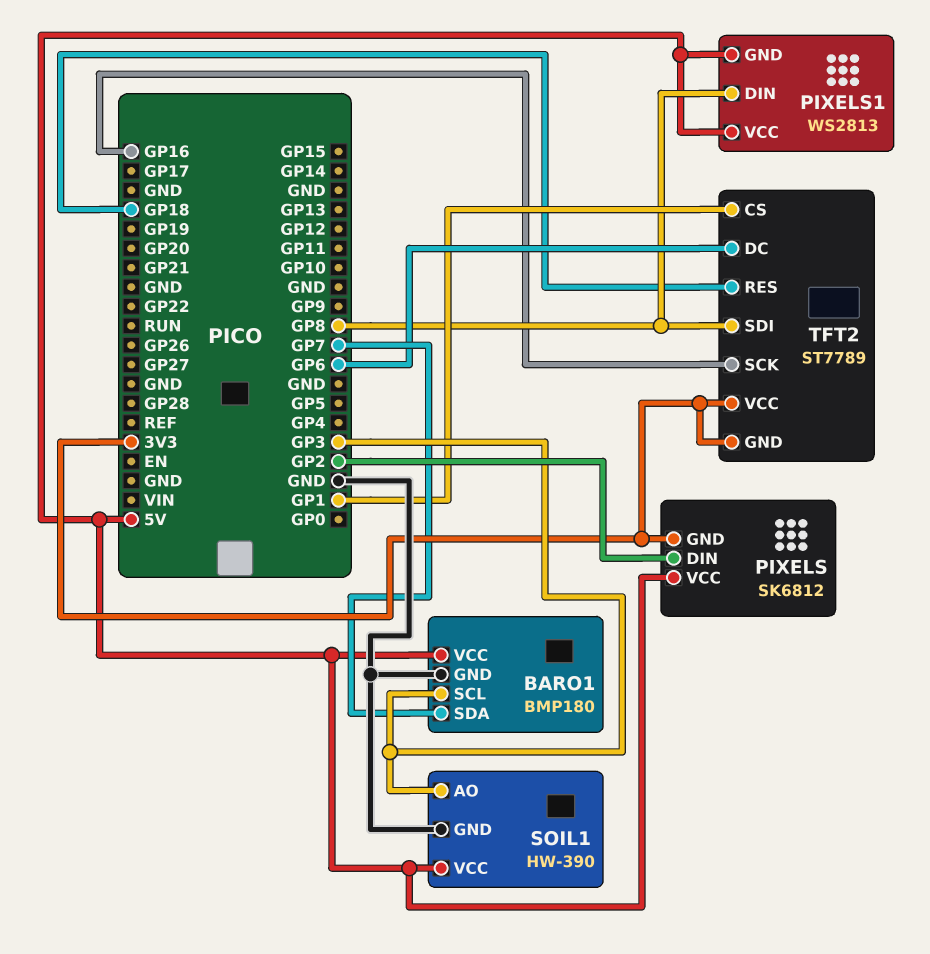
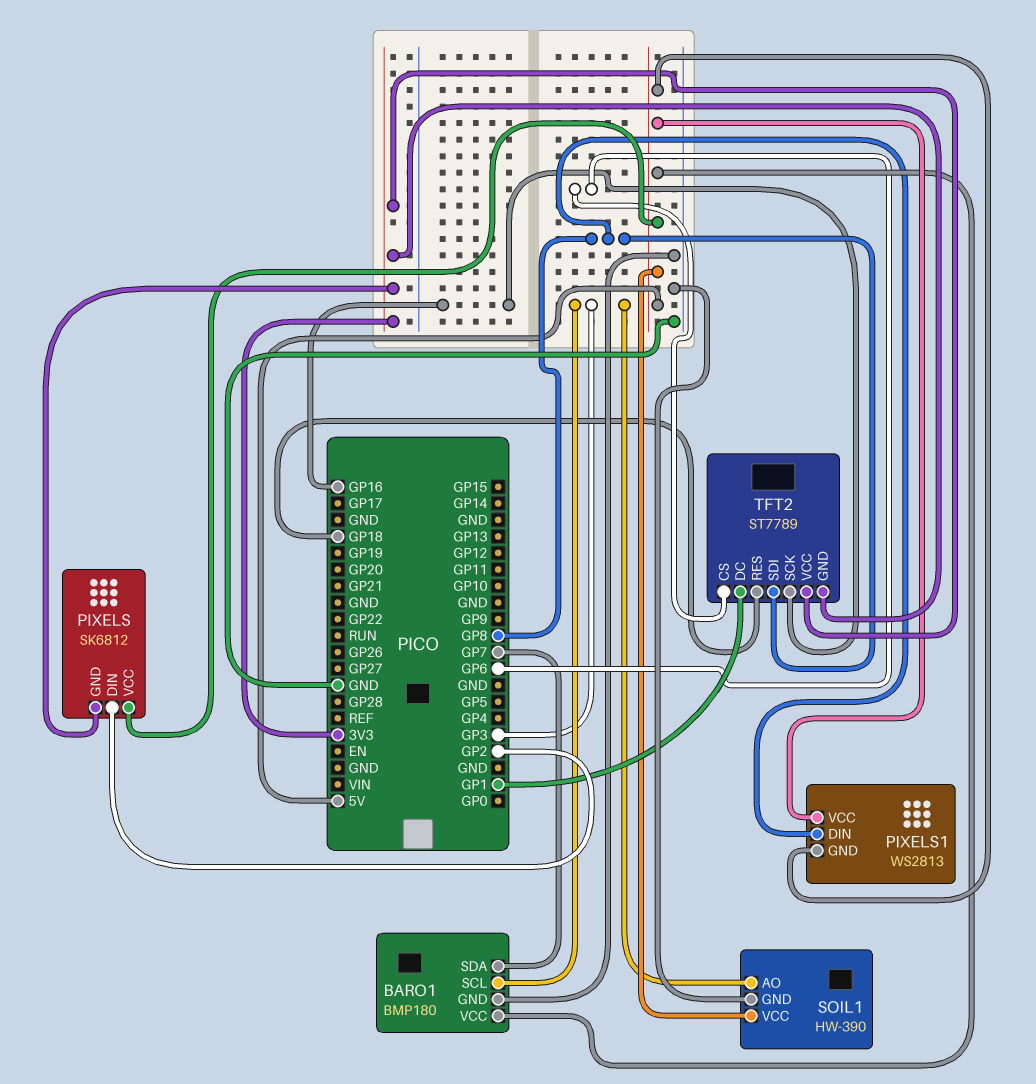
TFT2 pin CS: GP1 -> GP6
TFT2 pin DC: GP6 -> GP1

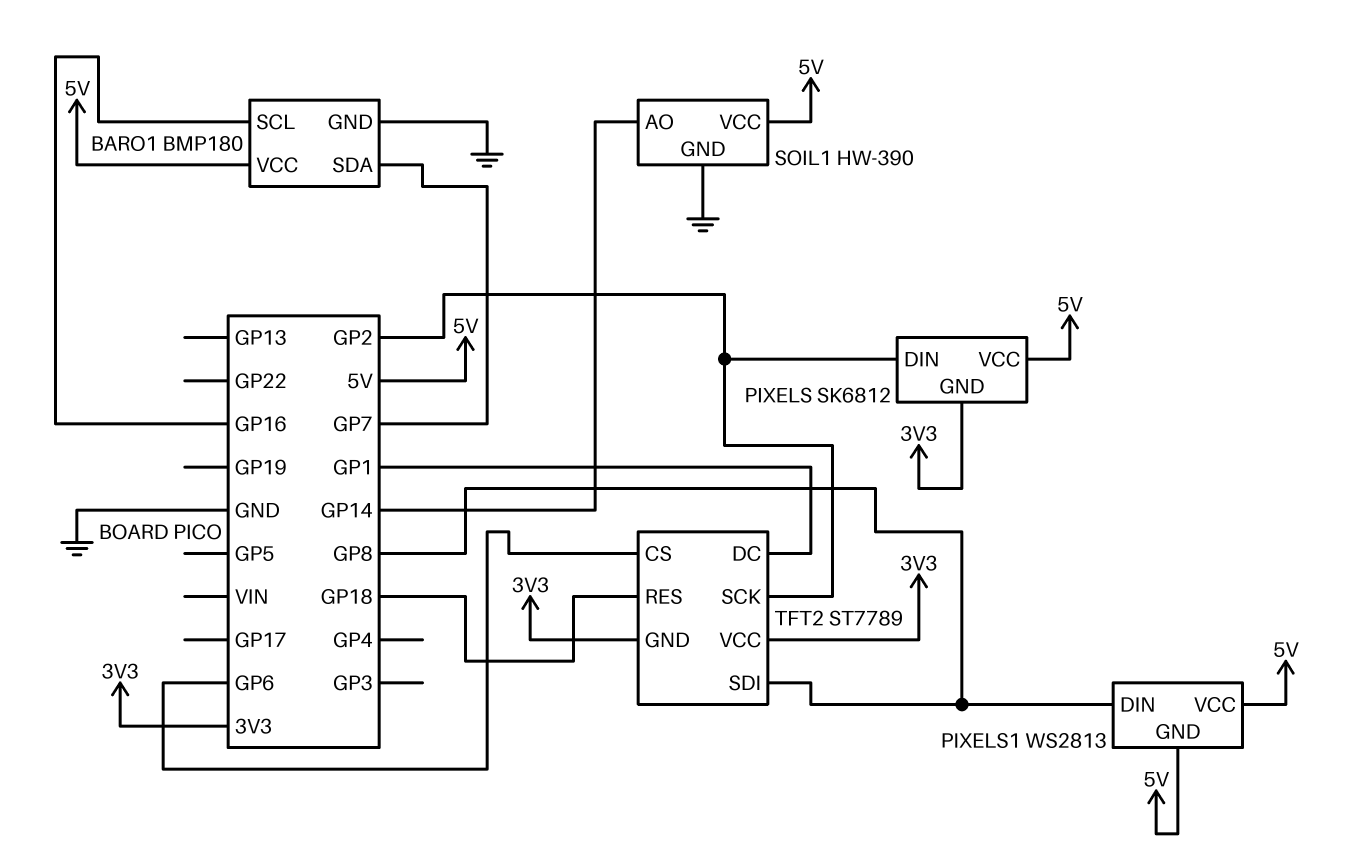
BARO1 pin SCL: GP3 -> GP16
SOIL1 pin AO: GP3 -> GP14
TFT2 pin SCK: GP16 -> GP2

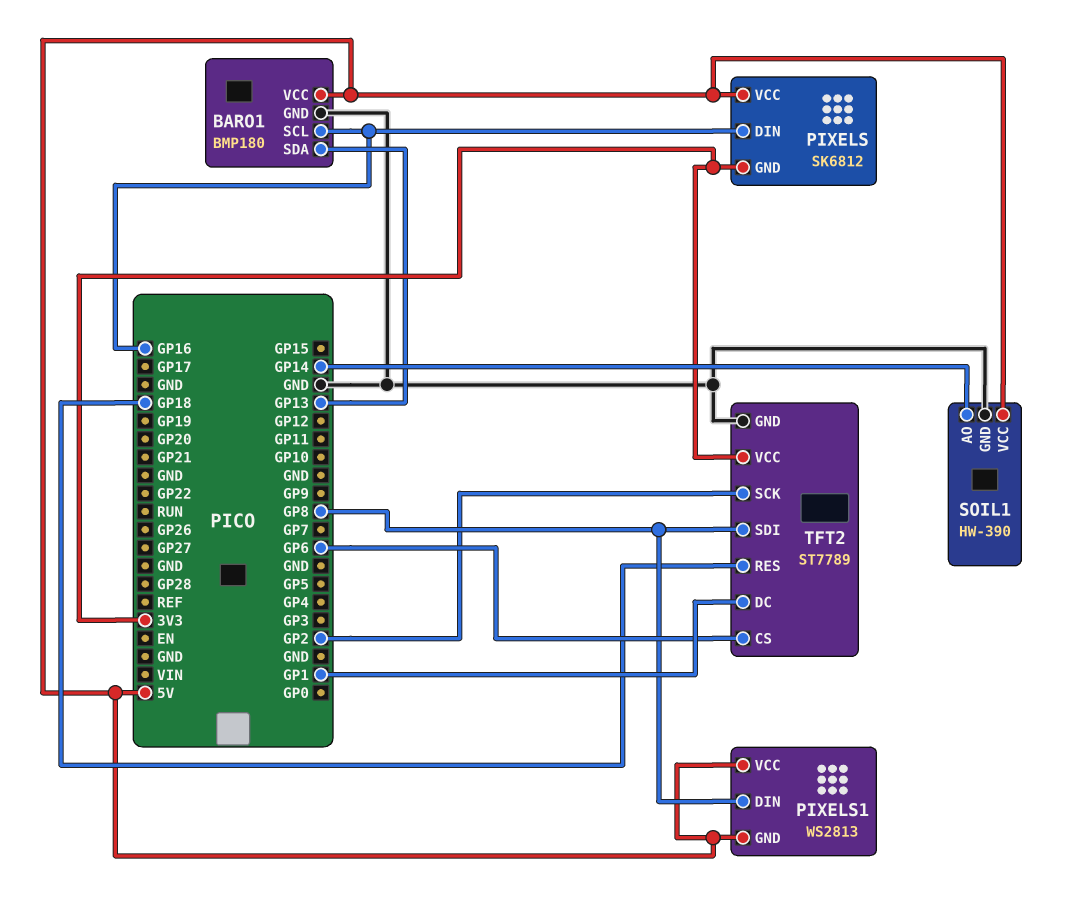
BARO1 pin SDA: GP7 -> GP13
PIXELS pin DIN: GP2 -> GP16
TFT2 pin GND: 3V3 -> GND

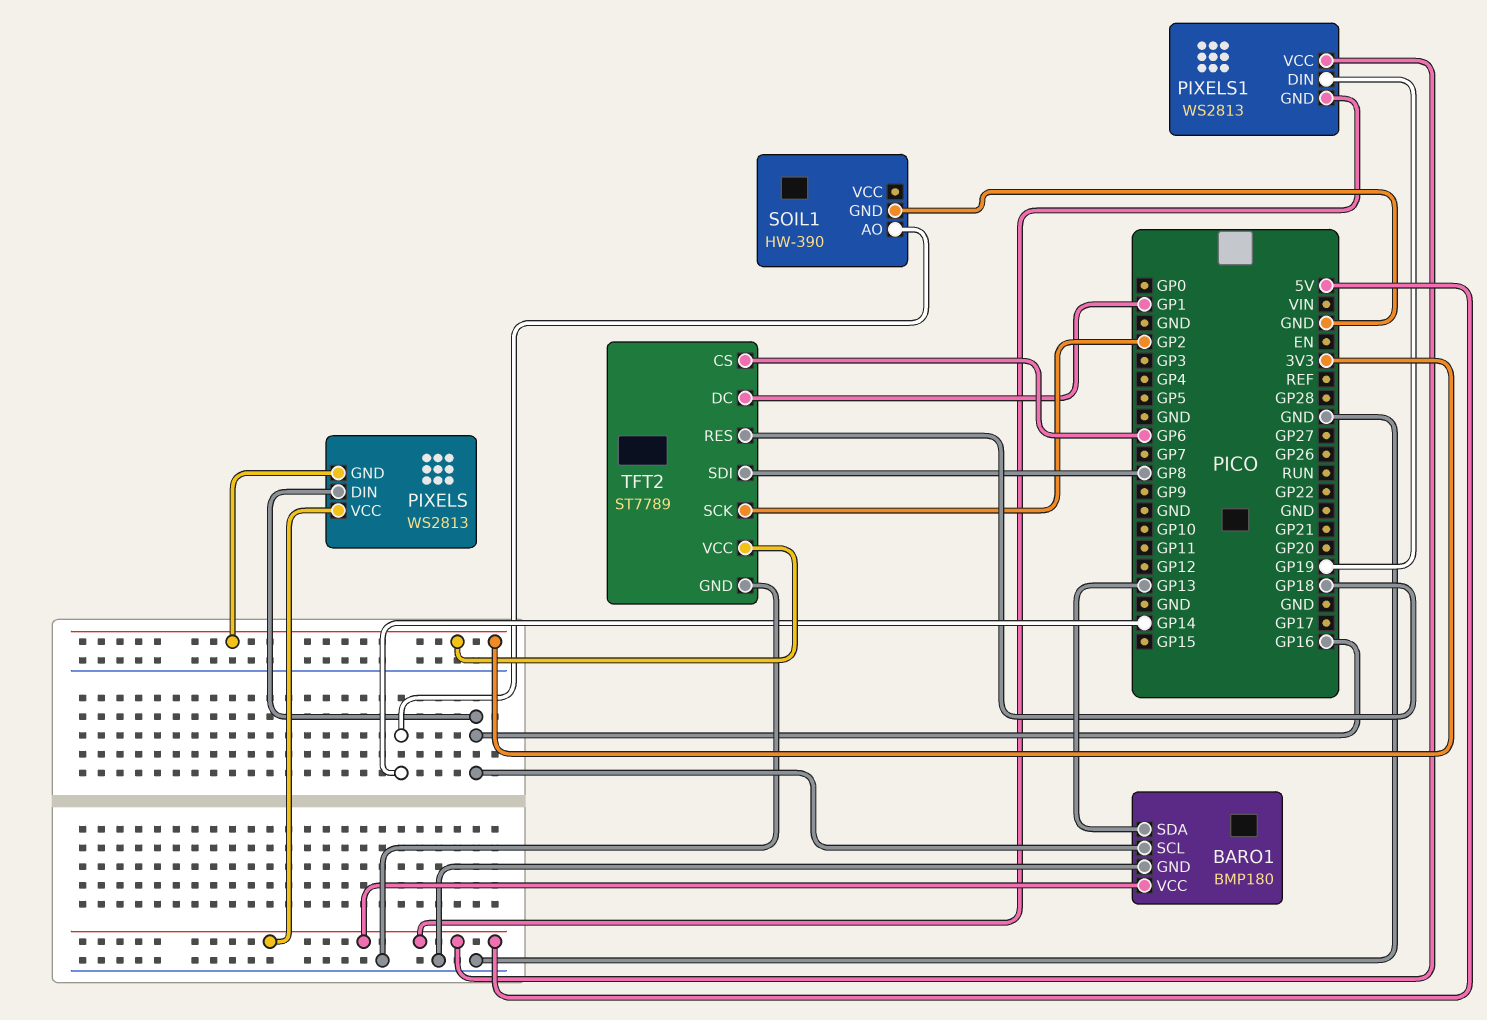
PIXELS: SK6812 -> WS2813
PIXELS1 pin DIN: GP8 -> GP19
SOIL1 pin VCC: 5V -> none

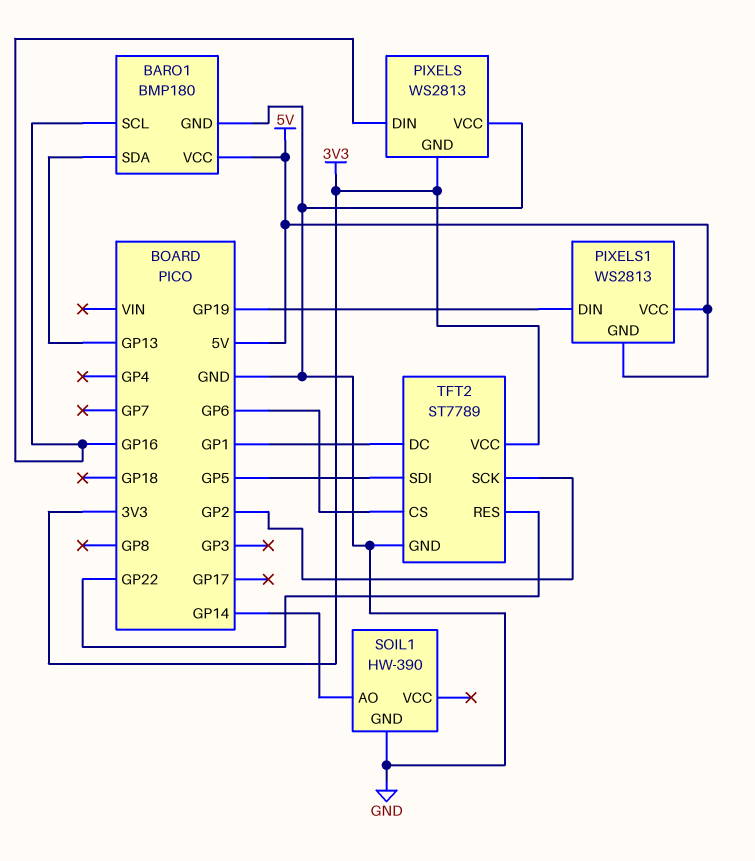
PIXELS pin VCC: 5V -> GND
TFT2 pin RES: GP18 -> GP22
TFT2 pin SDI: GP8 -> GP5

